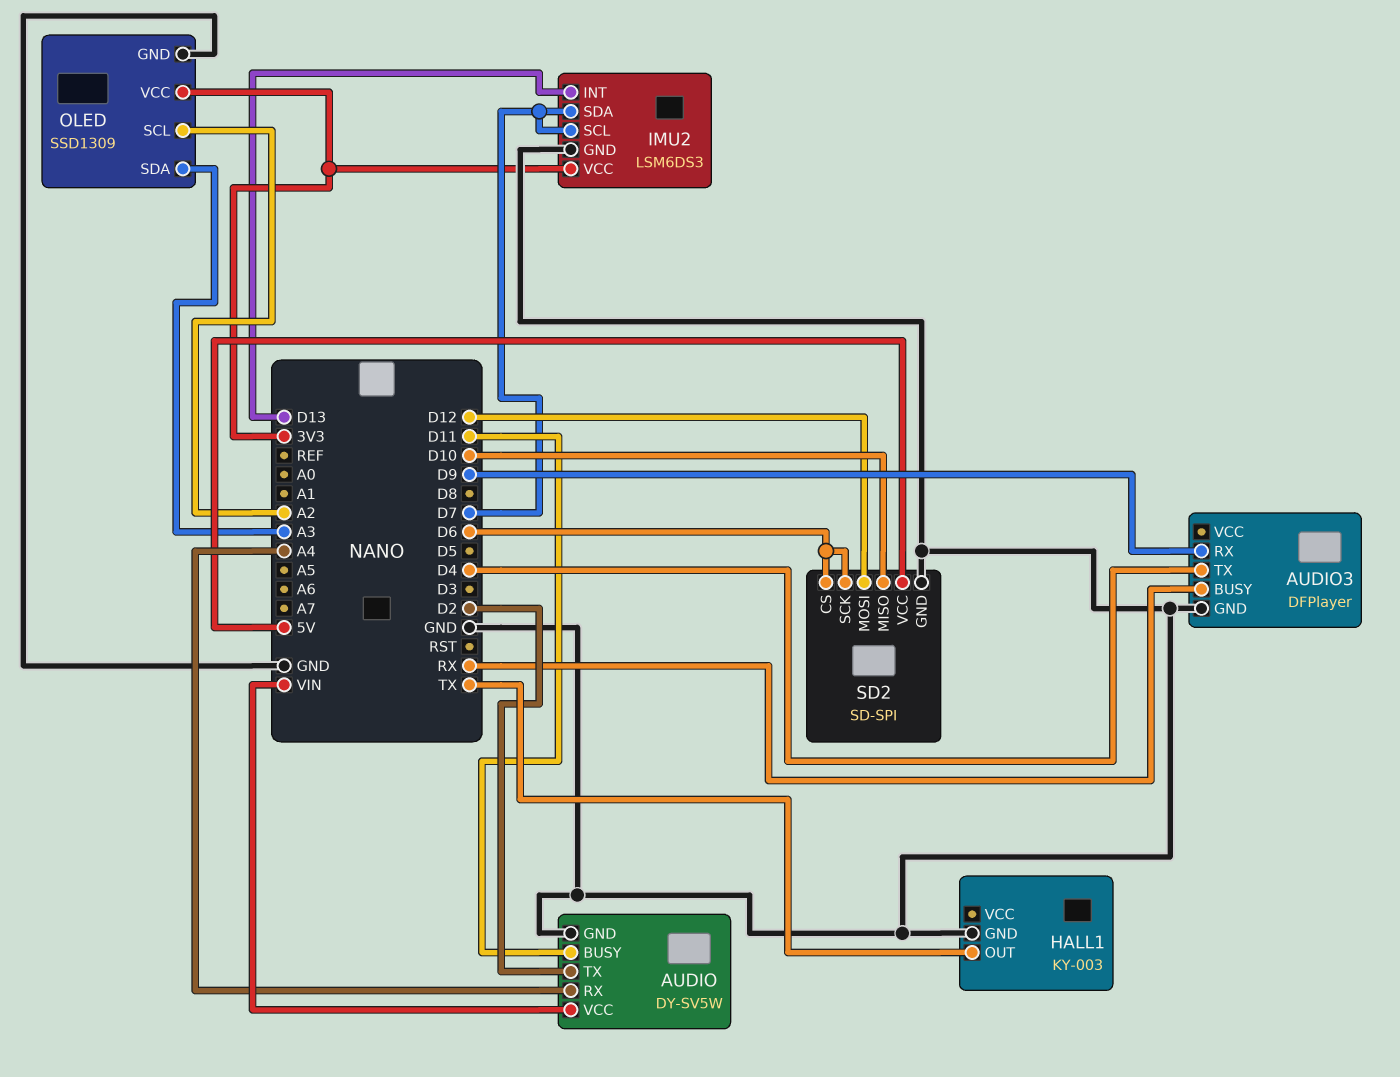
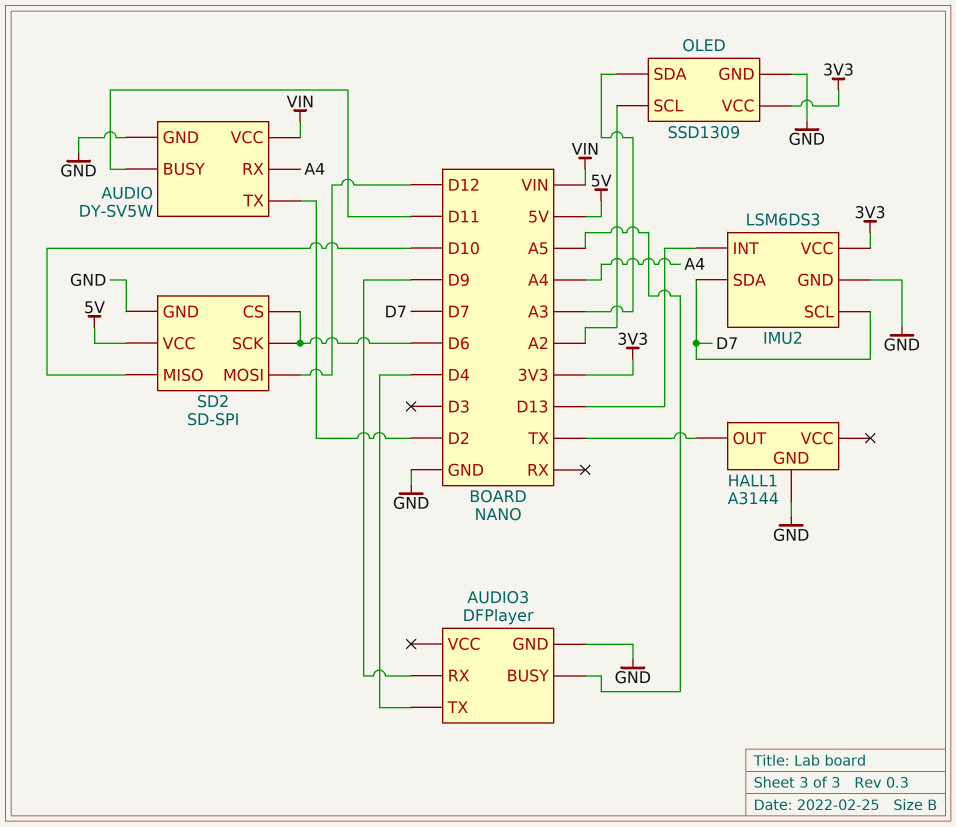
AUDIO3 pin BUSY: RX -> A5
HALL1: KY-003 -> A3144

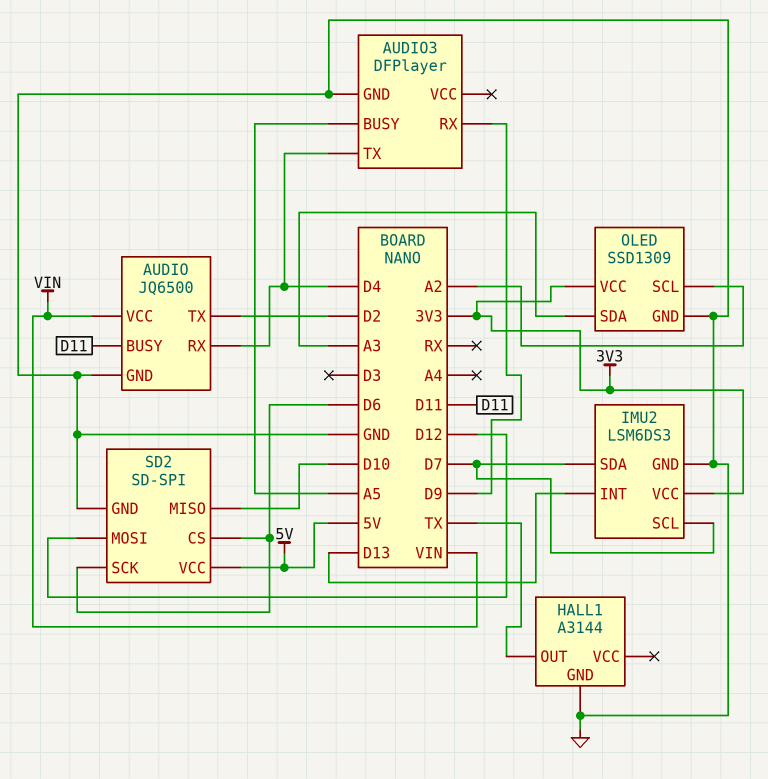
AUDIO: DY-SV5W -> JQ6500
AUDIO pin RX: A4 -> D4

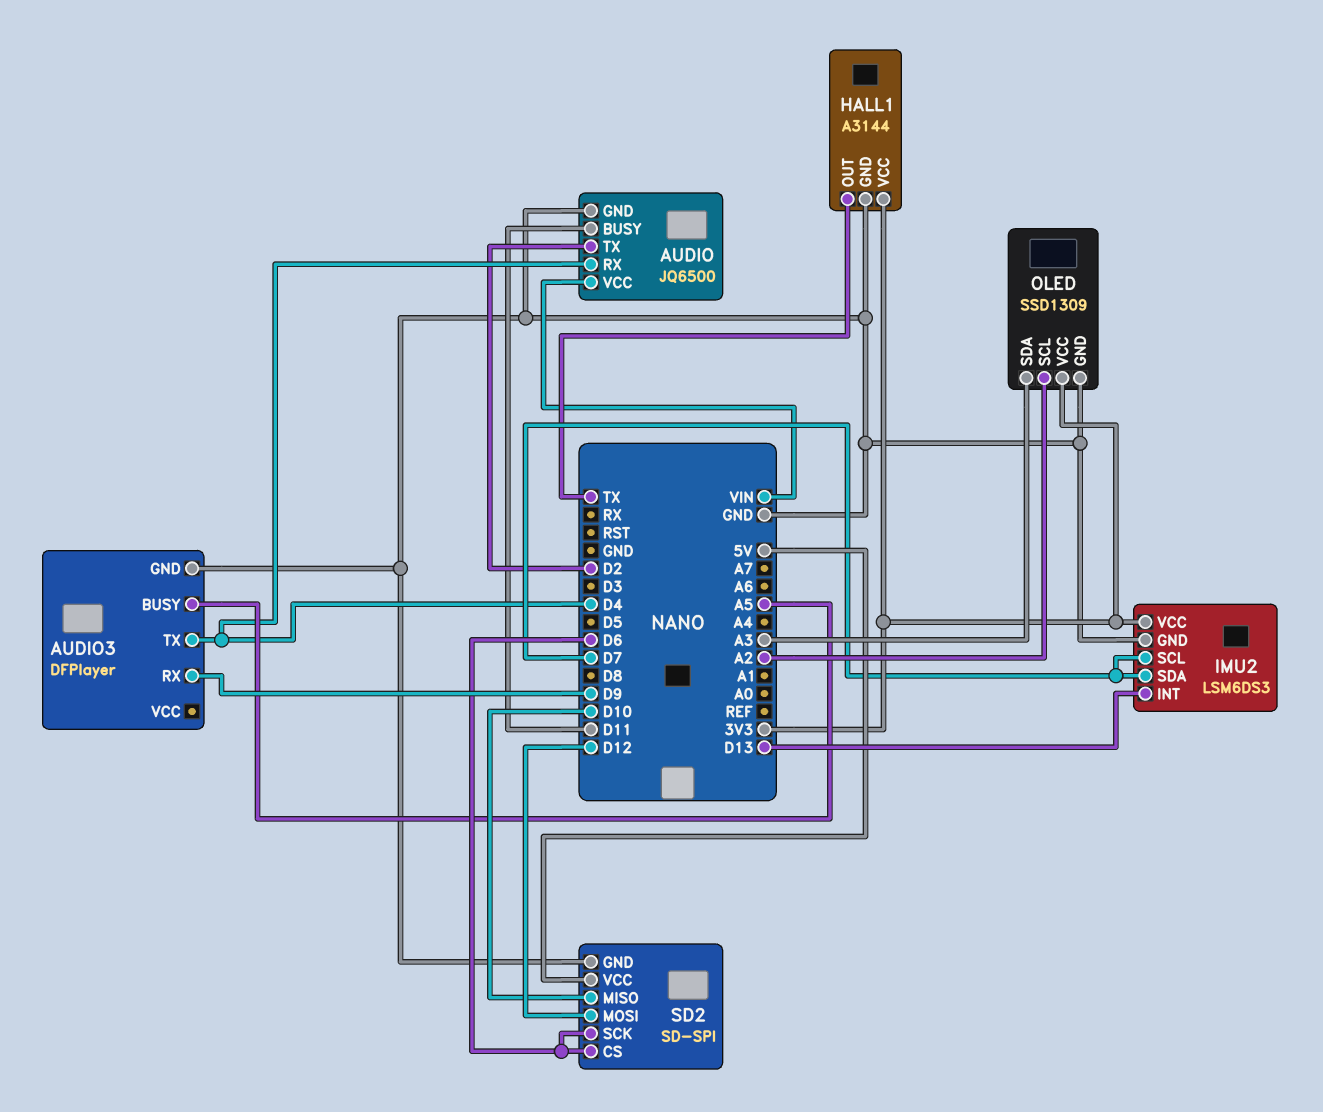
HALL1 pin VCC: none -> 3V3

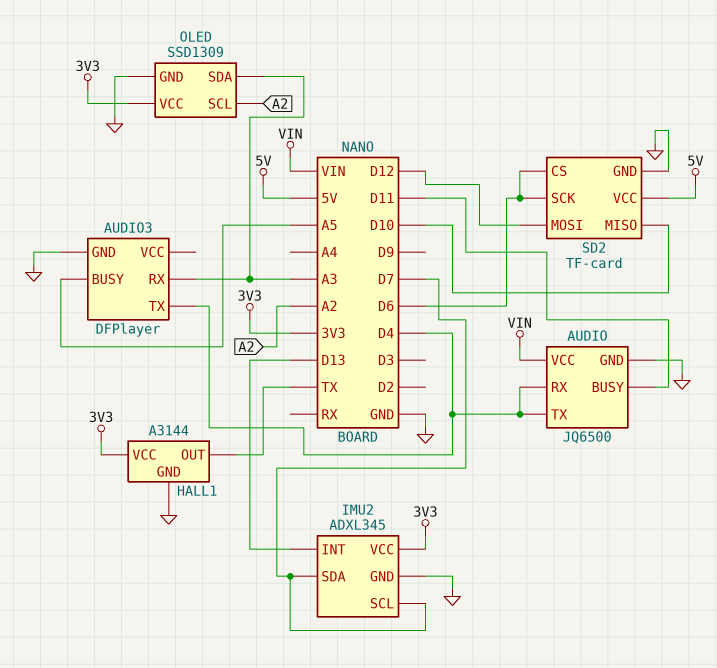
AUDIO pin TX: D2 -> D4
AUDIO3 pin RX: D9 -> A3
IMU2: LSM6DS3 -> ADXL345
SD2: SD-SPI -> TF-card

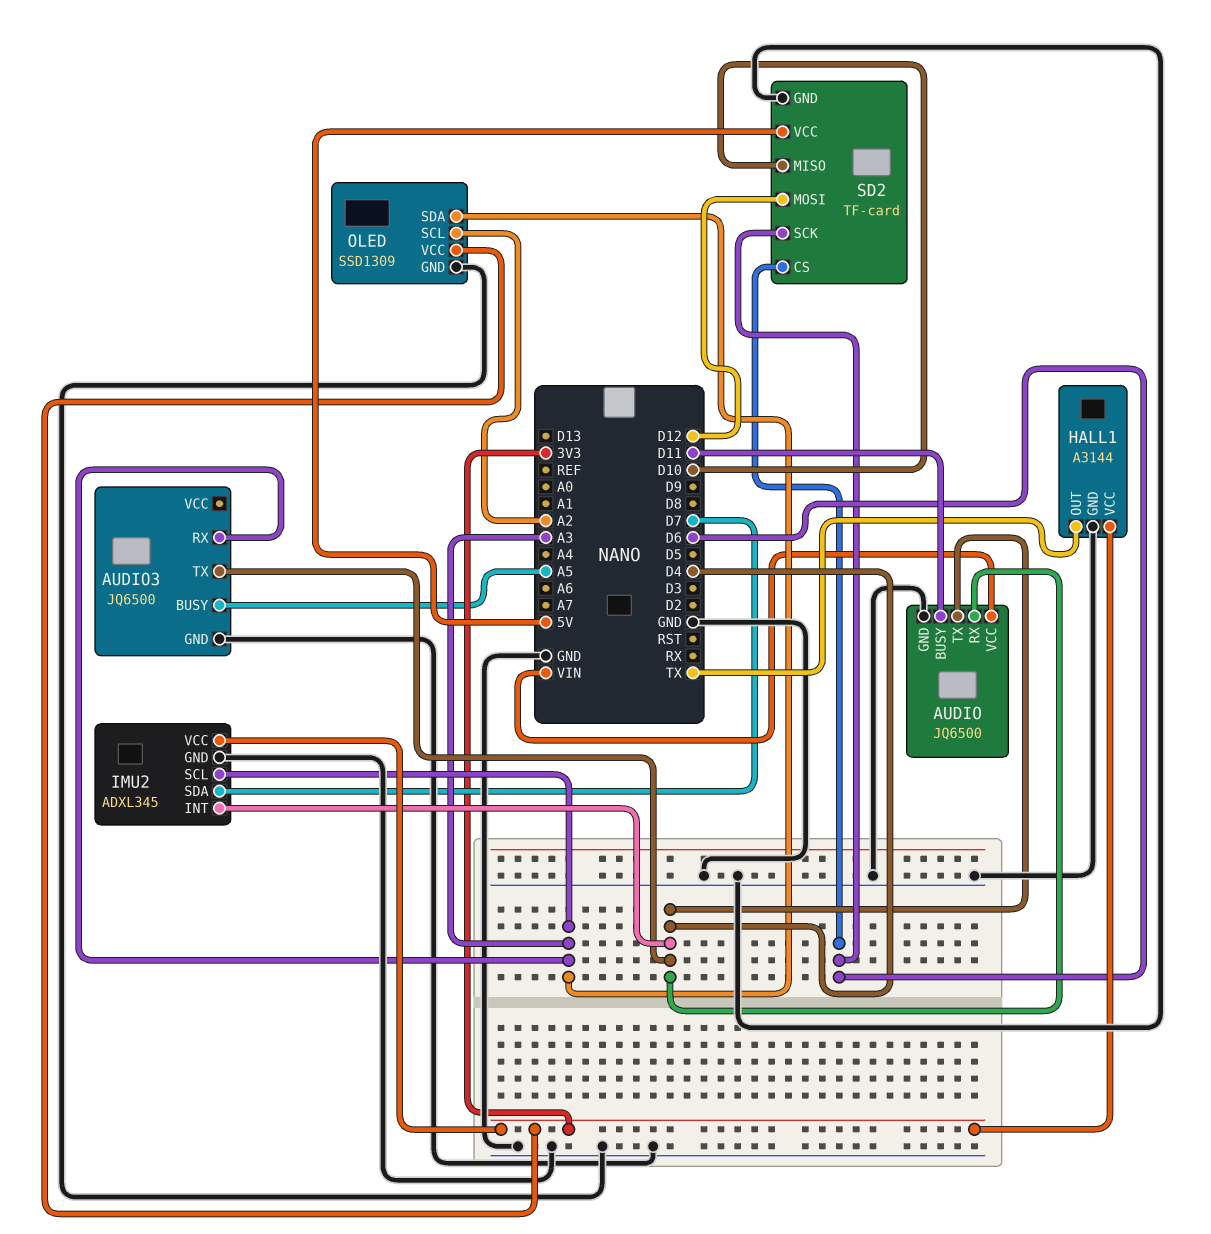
AUDIO3: DFPlayer -> JQ6500
IMU2 pin INT: D13 -> D4
IMU2 pin SCL: D7 -> A3

